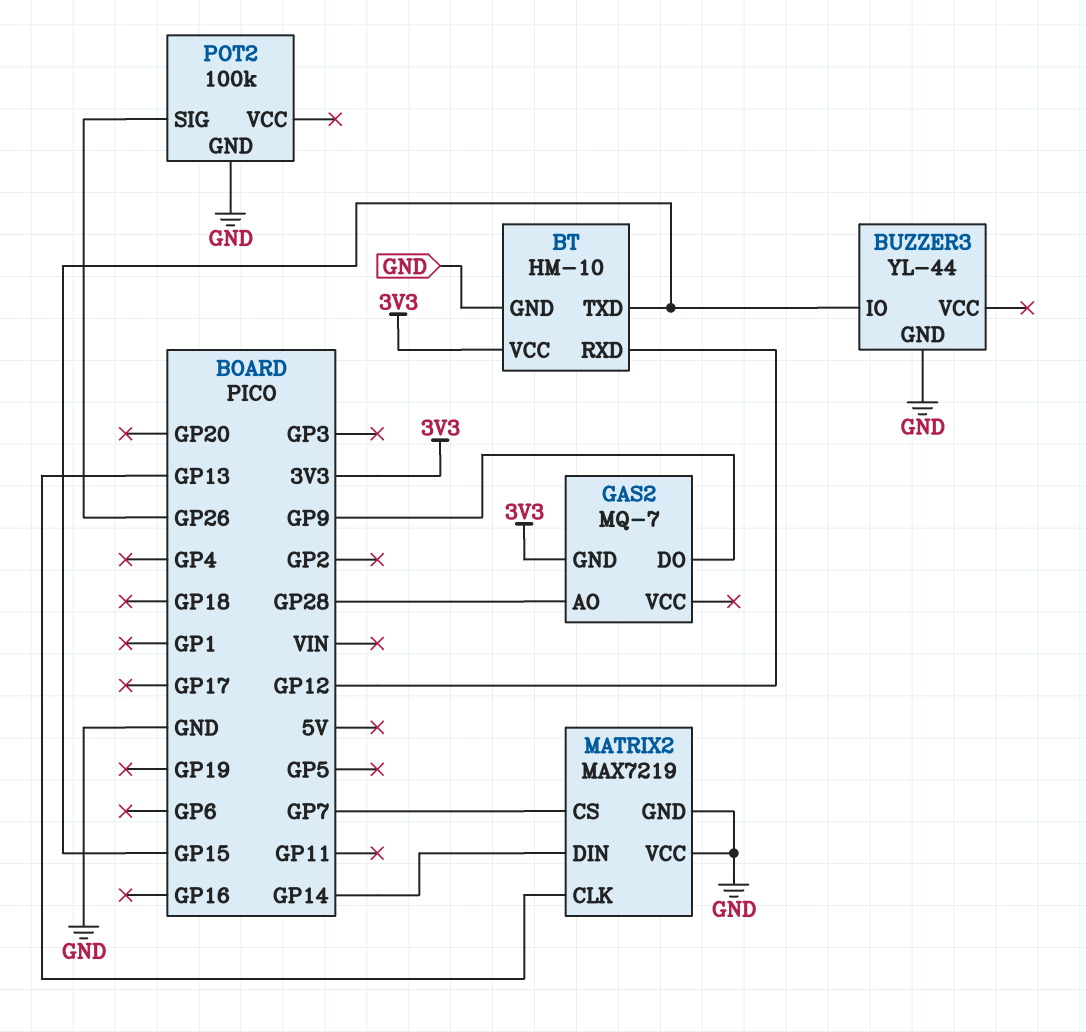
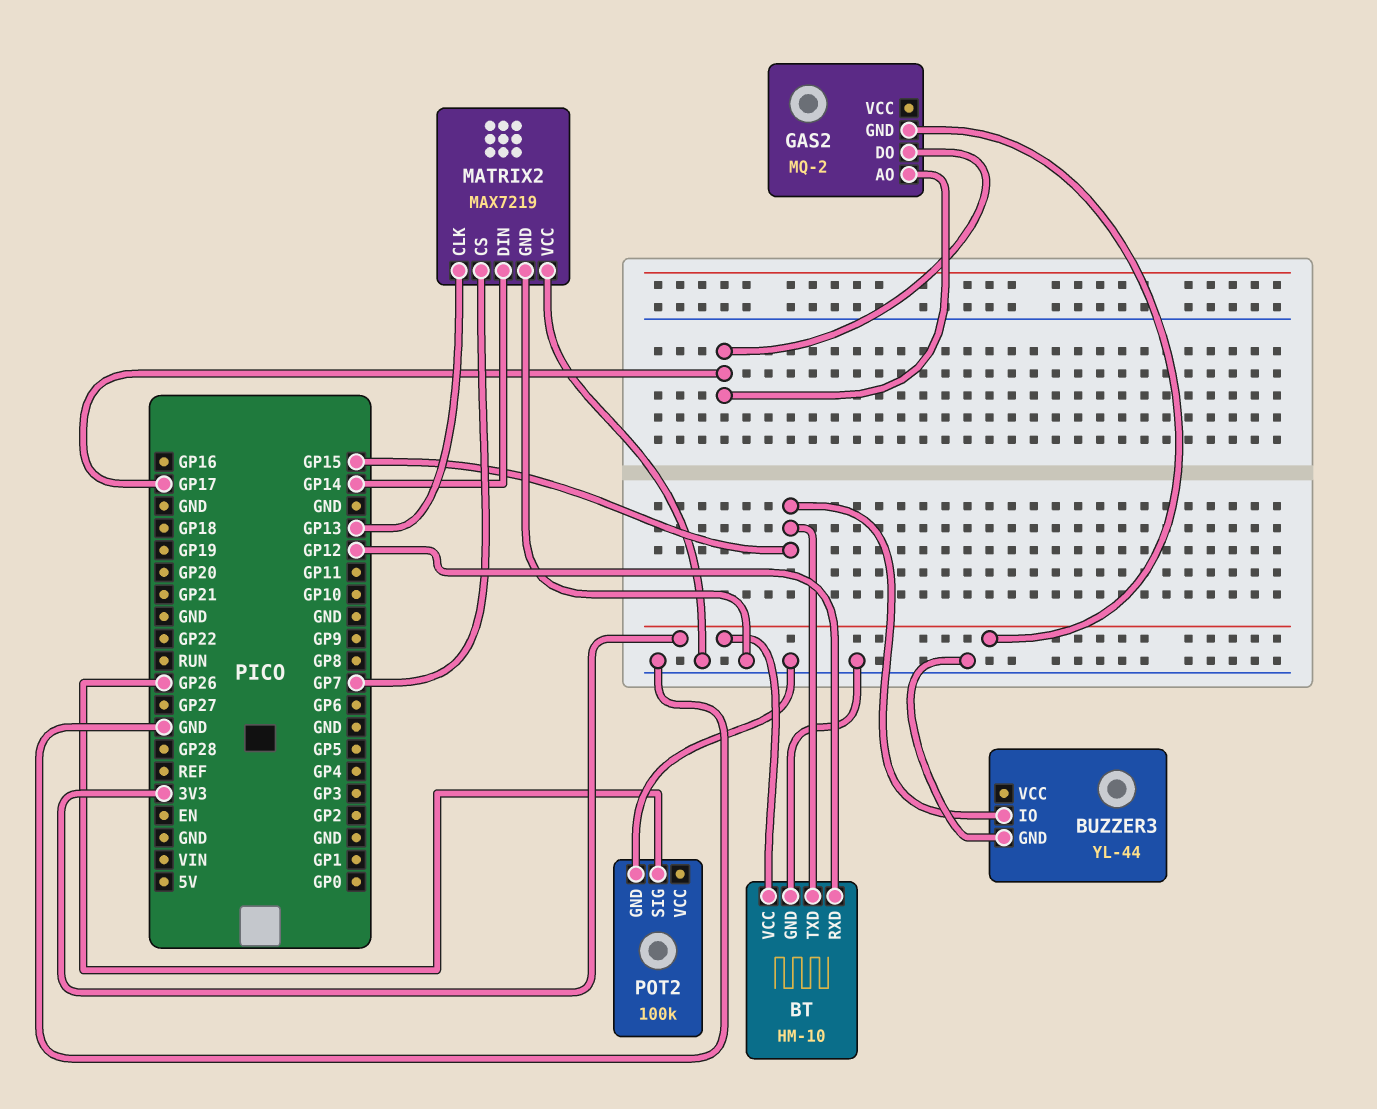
GAS2: MQ-7 -> MQ-2
GAS2 pin AO: GP28 -> GP17
GAS2 pin DO: GP9 -> GP17

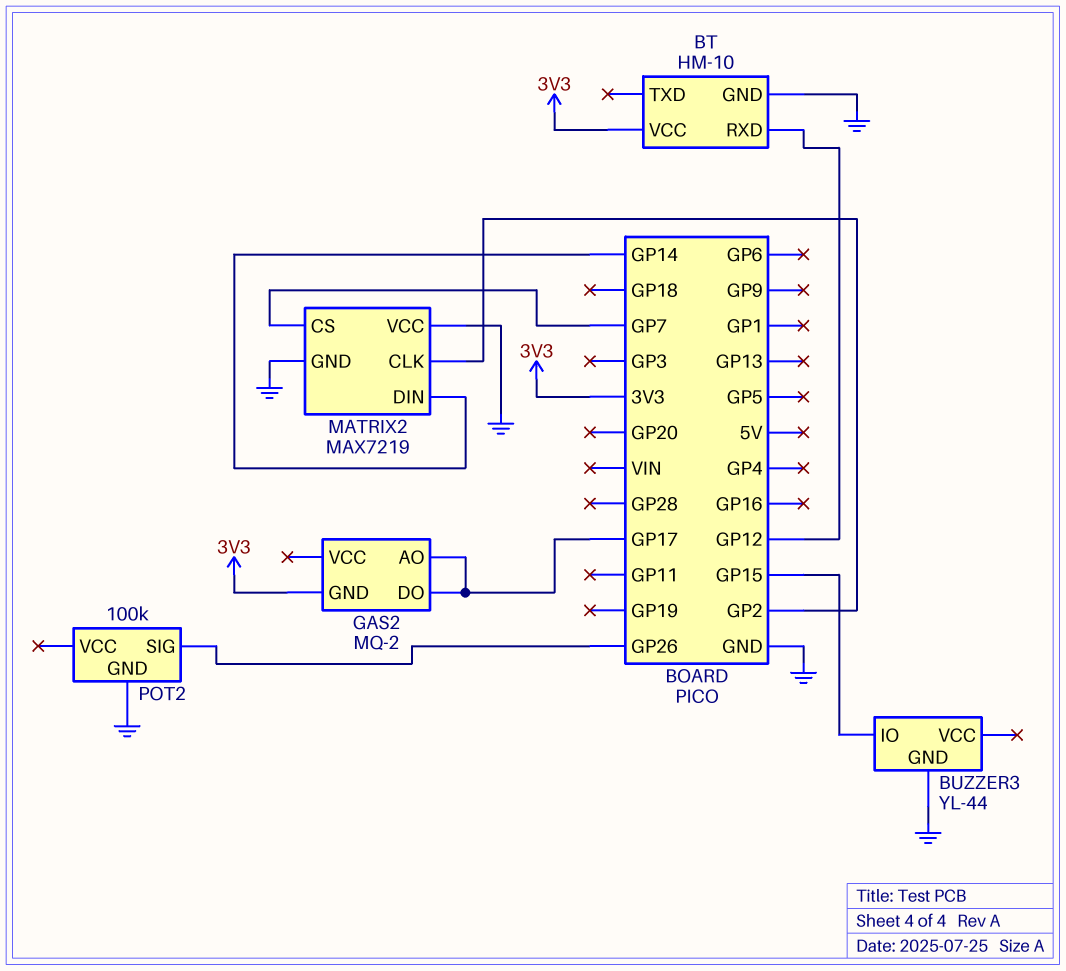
BT pin TXD: GP15 -> none
MATRIX2 pin CLK: GP13 -> GP2

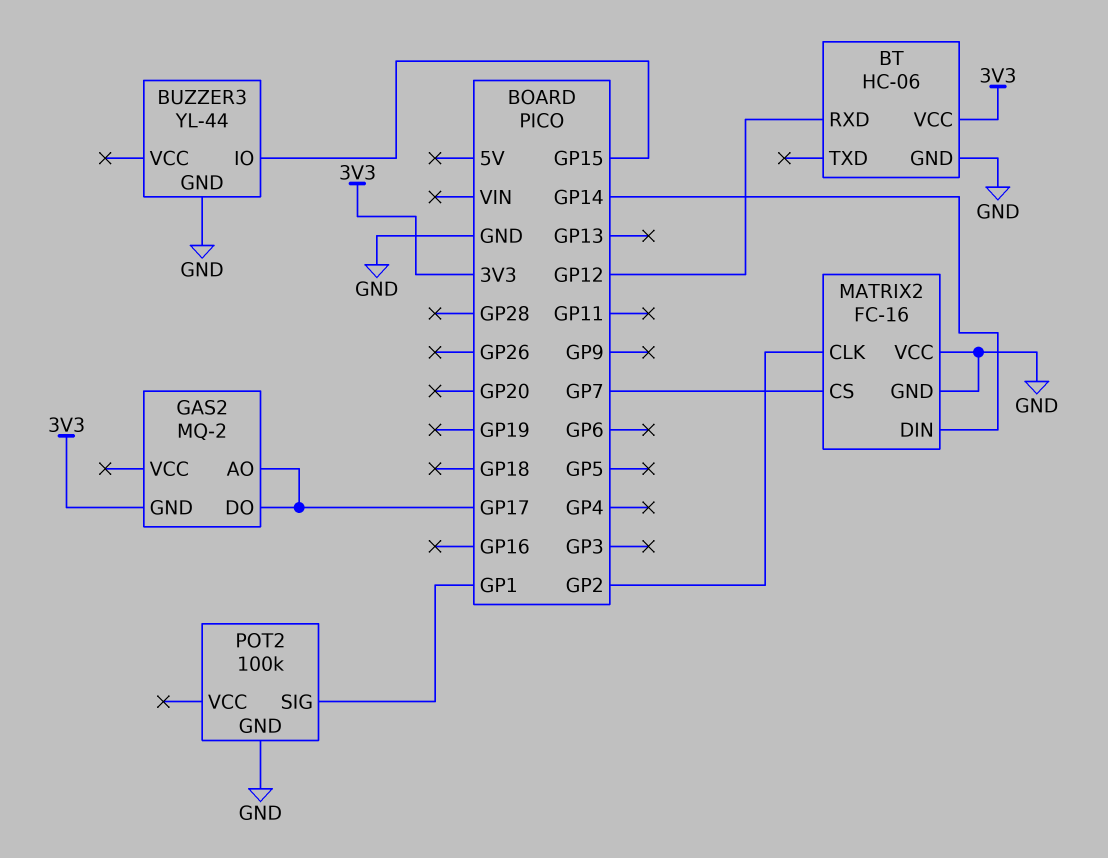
BT: HM-10 -> HC-06
MATRIX2: MAX7219 -> FC-16
POT2 pin SIG: GP26 -> GP1

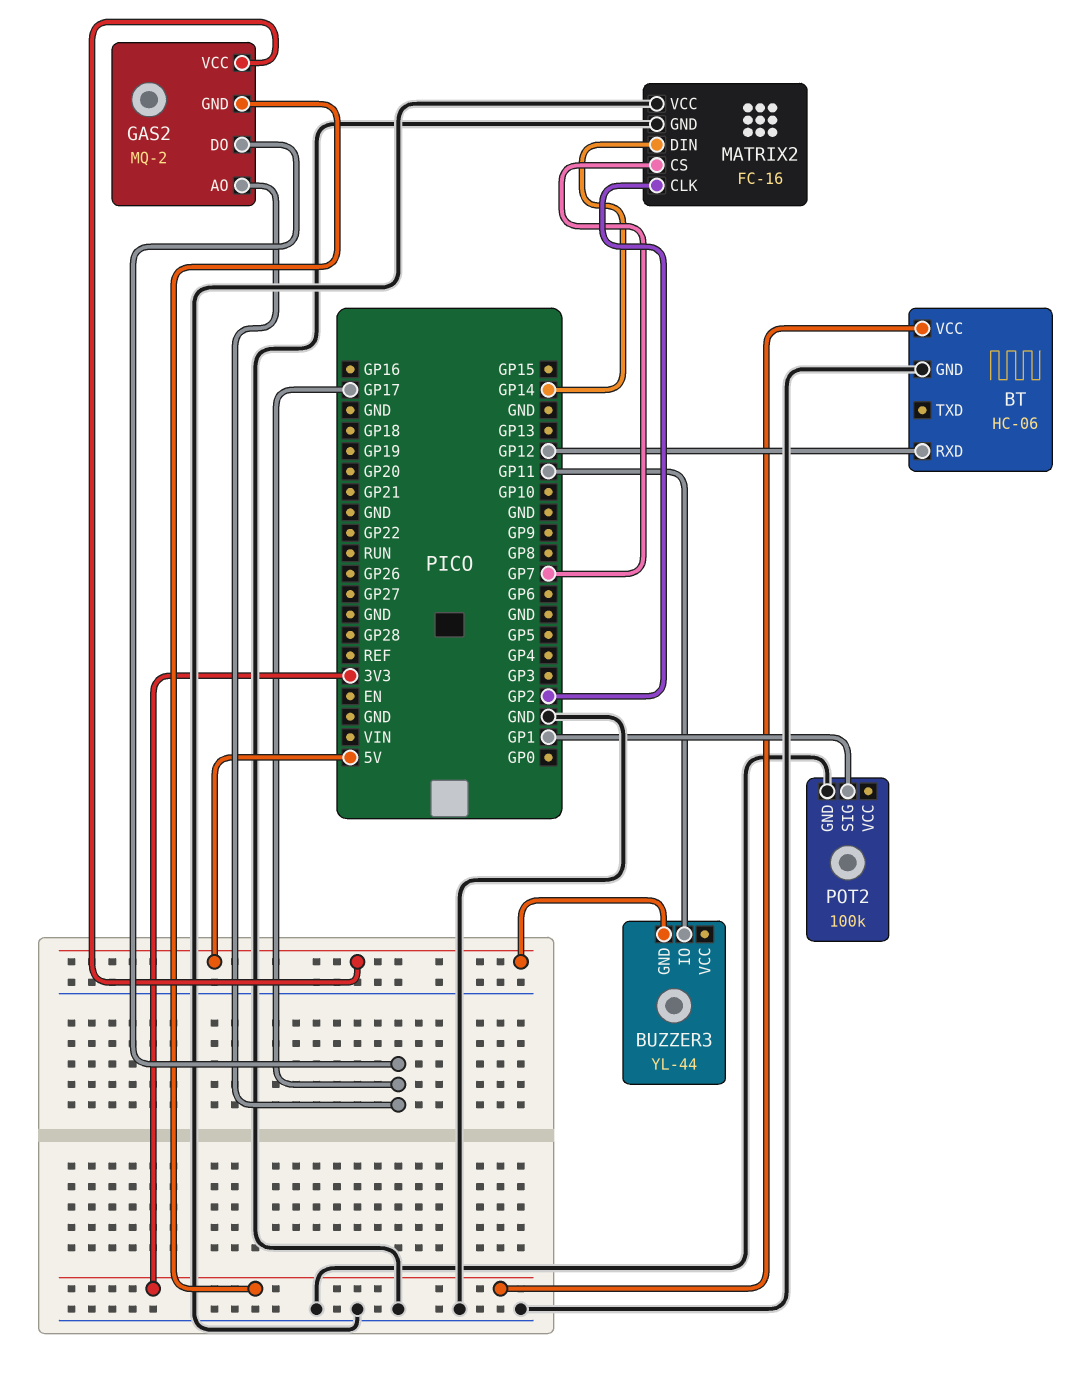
BUZZER3 pin GND: GND -> 5V
BUZZER3 pin IO: GP15 -> GP11
GAS2 pin VCC: none -> 5V

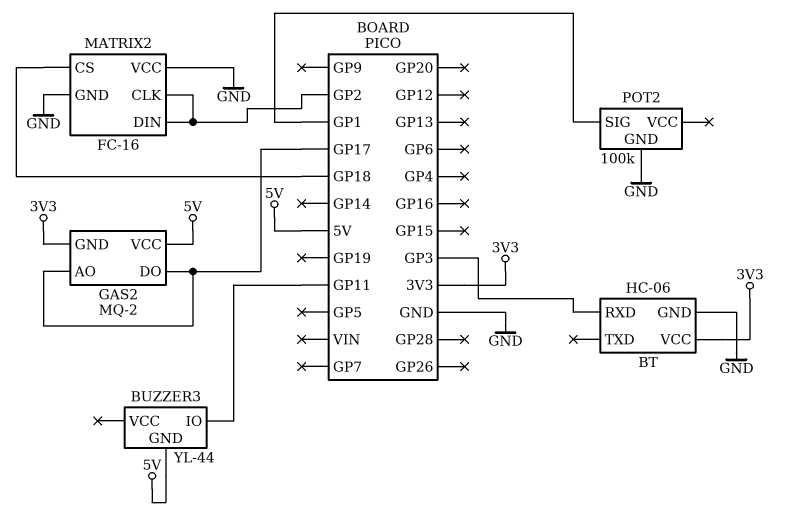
BT pin RXD: GP12 -> GP3
MATRIX2 pin CS: GP7 -> GP18
MATRIX2 pin DIN: GP14 -> GP2

